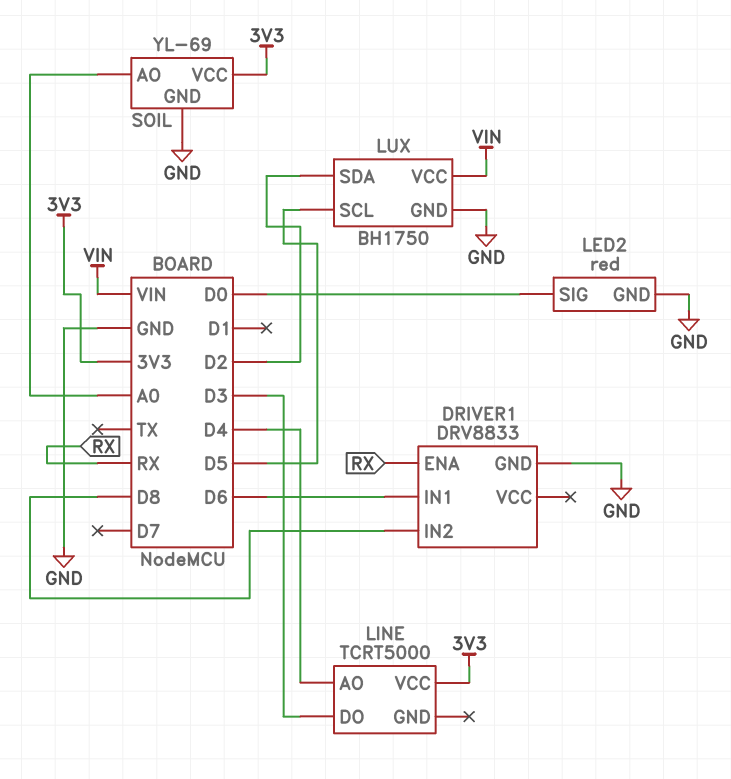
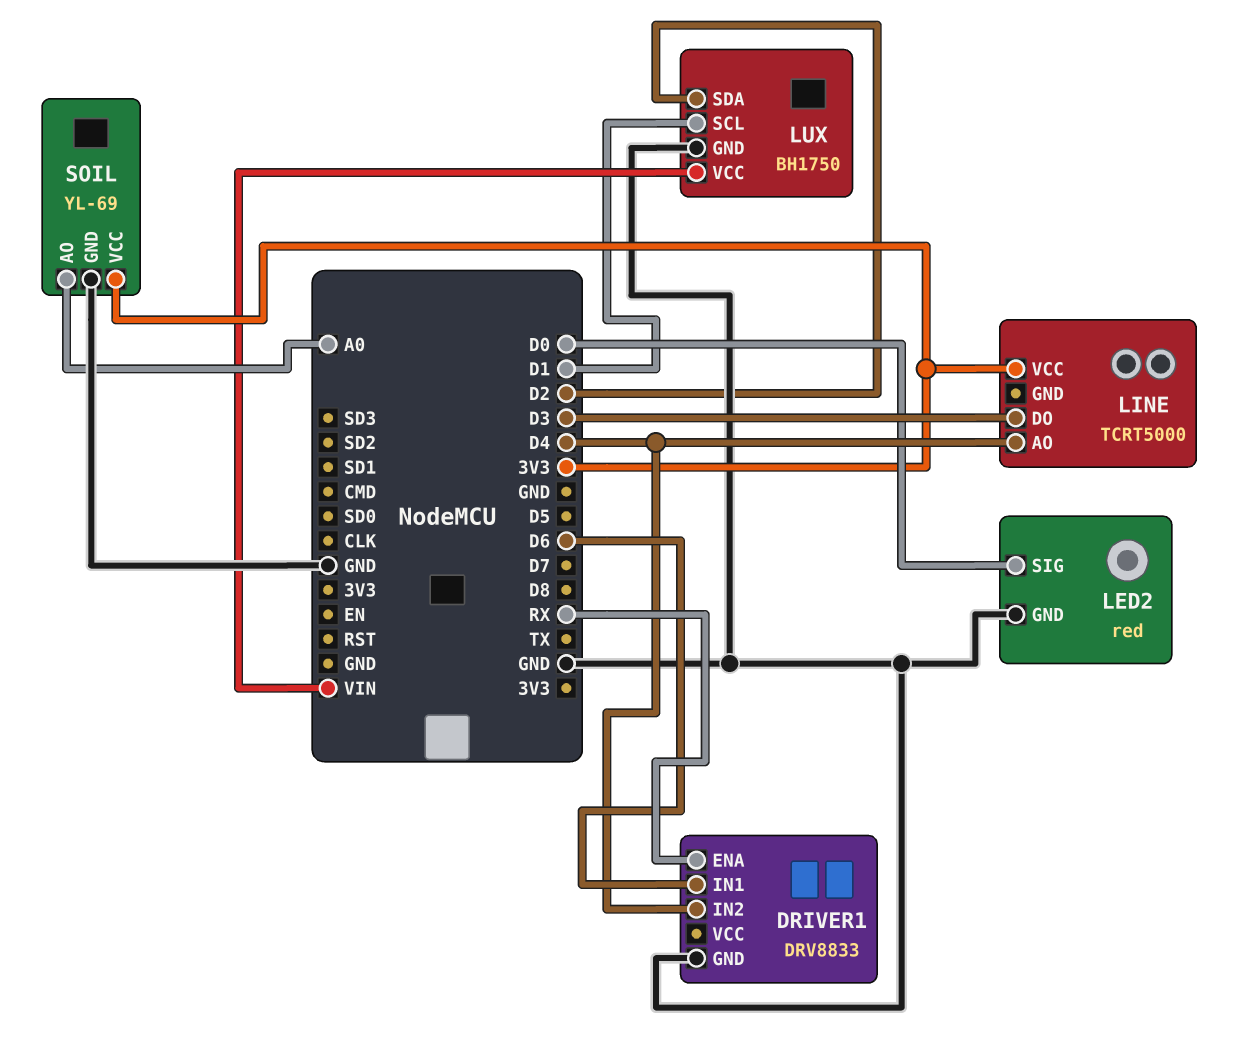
DRIVER1 pin IN2: D8 -> D4
LUX pin SCL: D5 -> D1

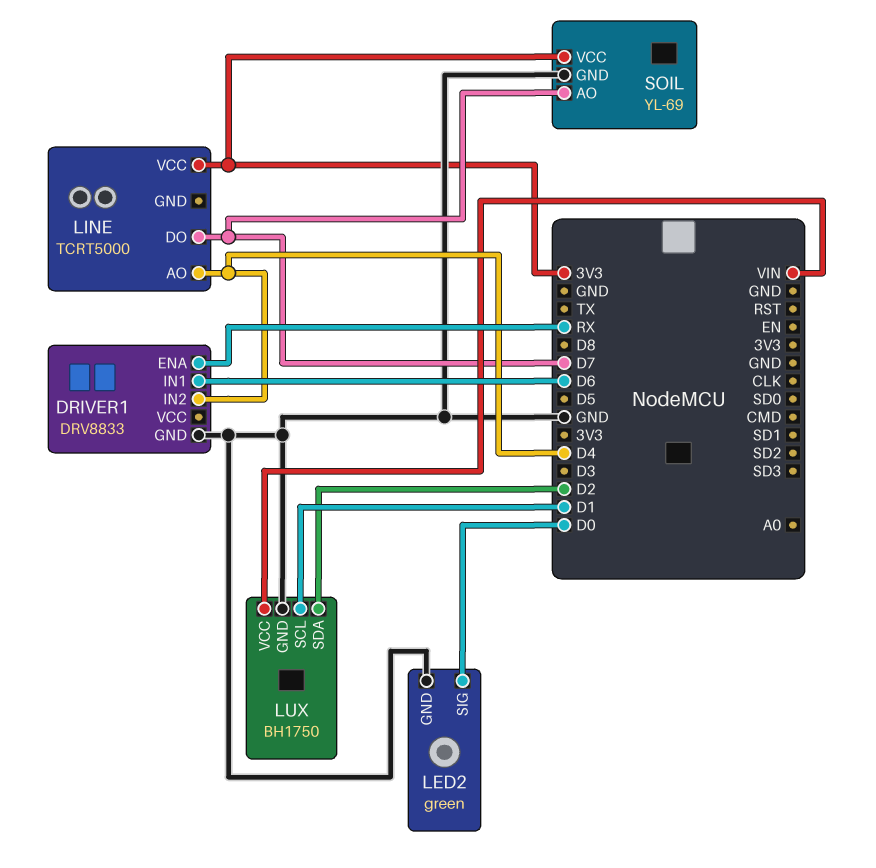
LED2: red -> green
LINE pin DO: D3 -> D7
SOIL pin AO: A0 -> D7

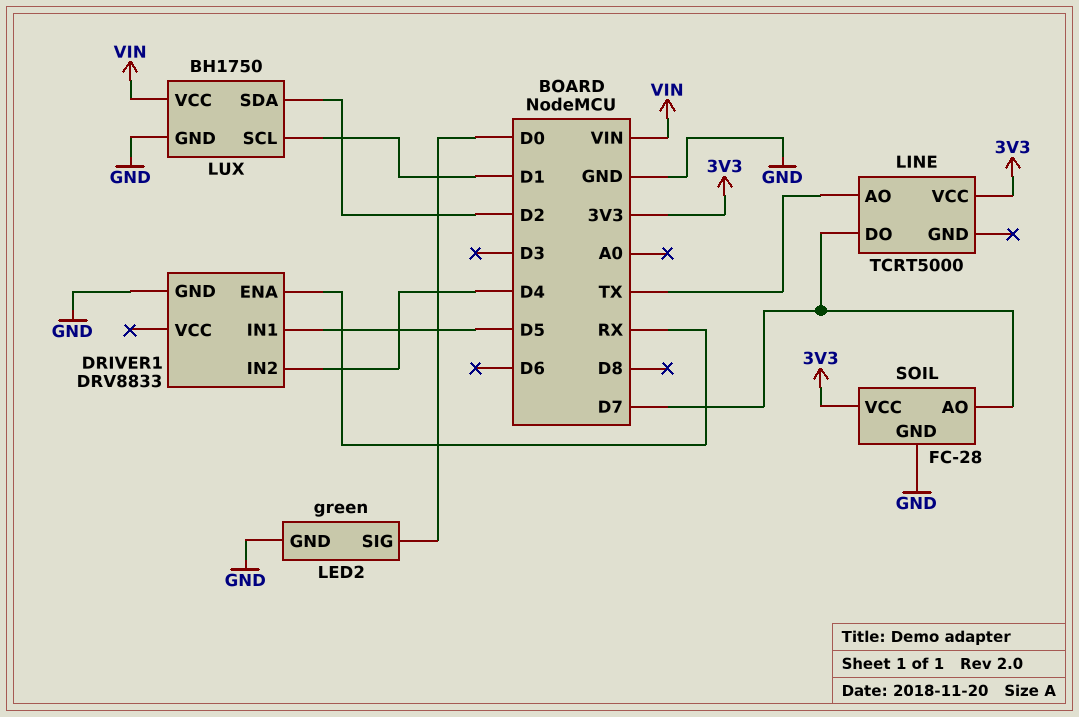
DRIVER1 pin IN1: D6 -> D5
LINE pin AO: D4 -> TX
SOIL: YL-69 -> FC-28

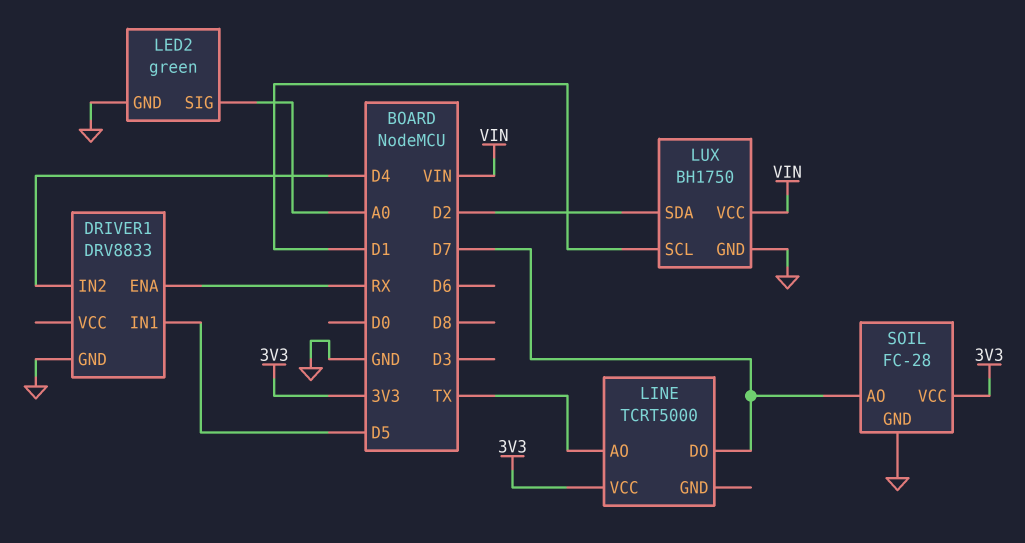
LED2 pin SIG: D0 -> A0

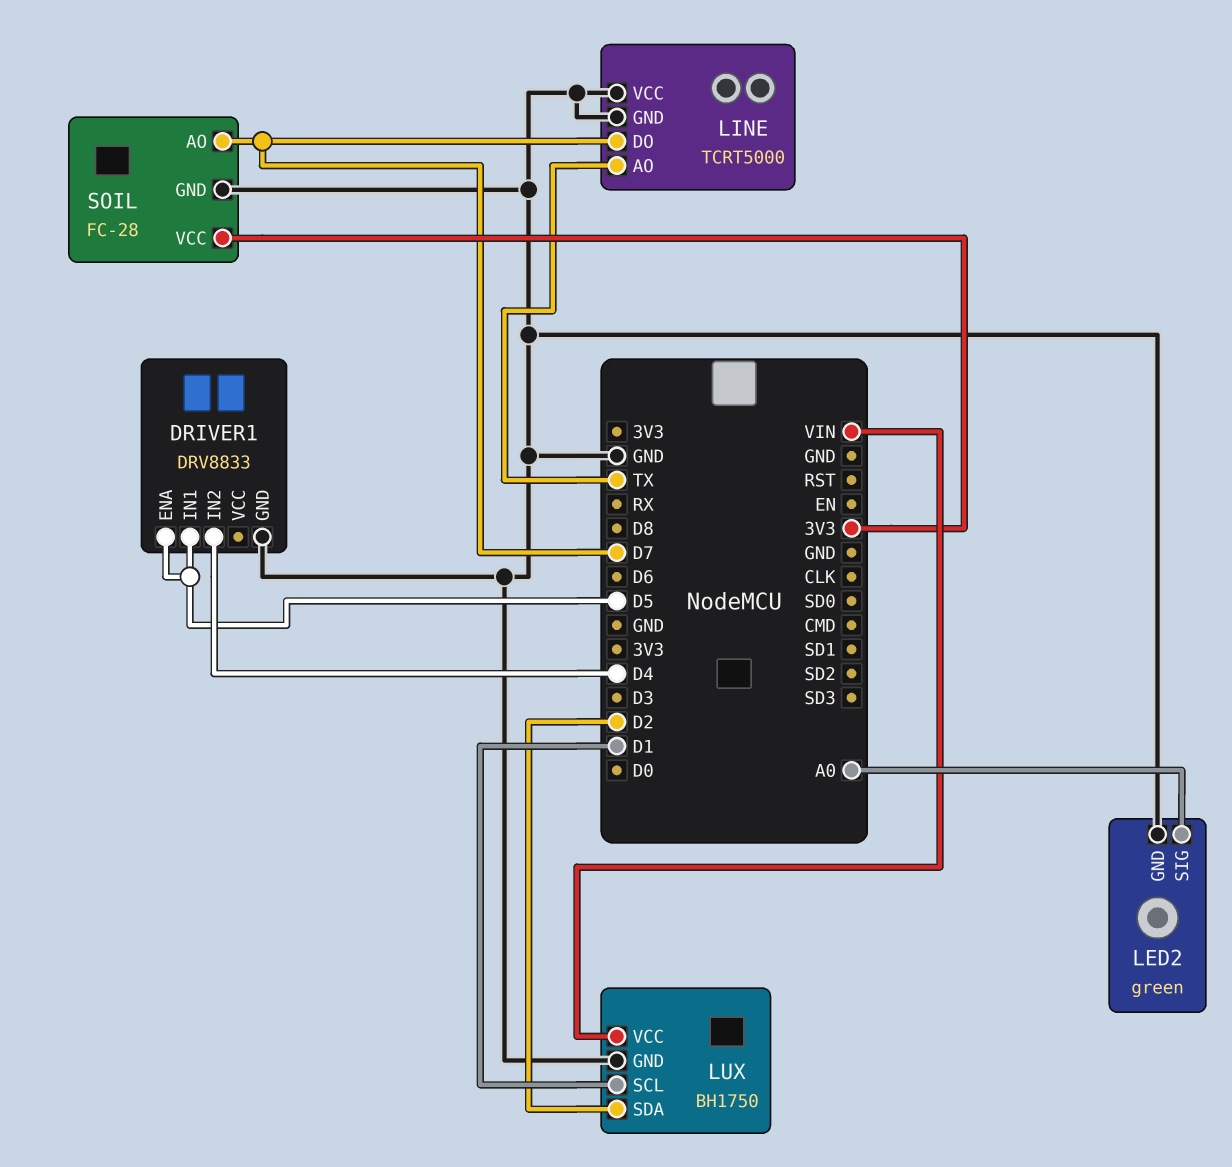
DRIVER1 pin ENA: RX -> D5
LINE pin GND: none -> GND
LINE pin VCC: 3V3 -> GND

